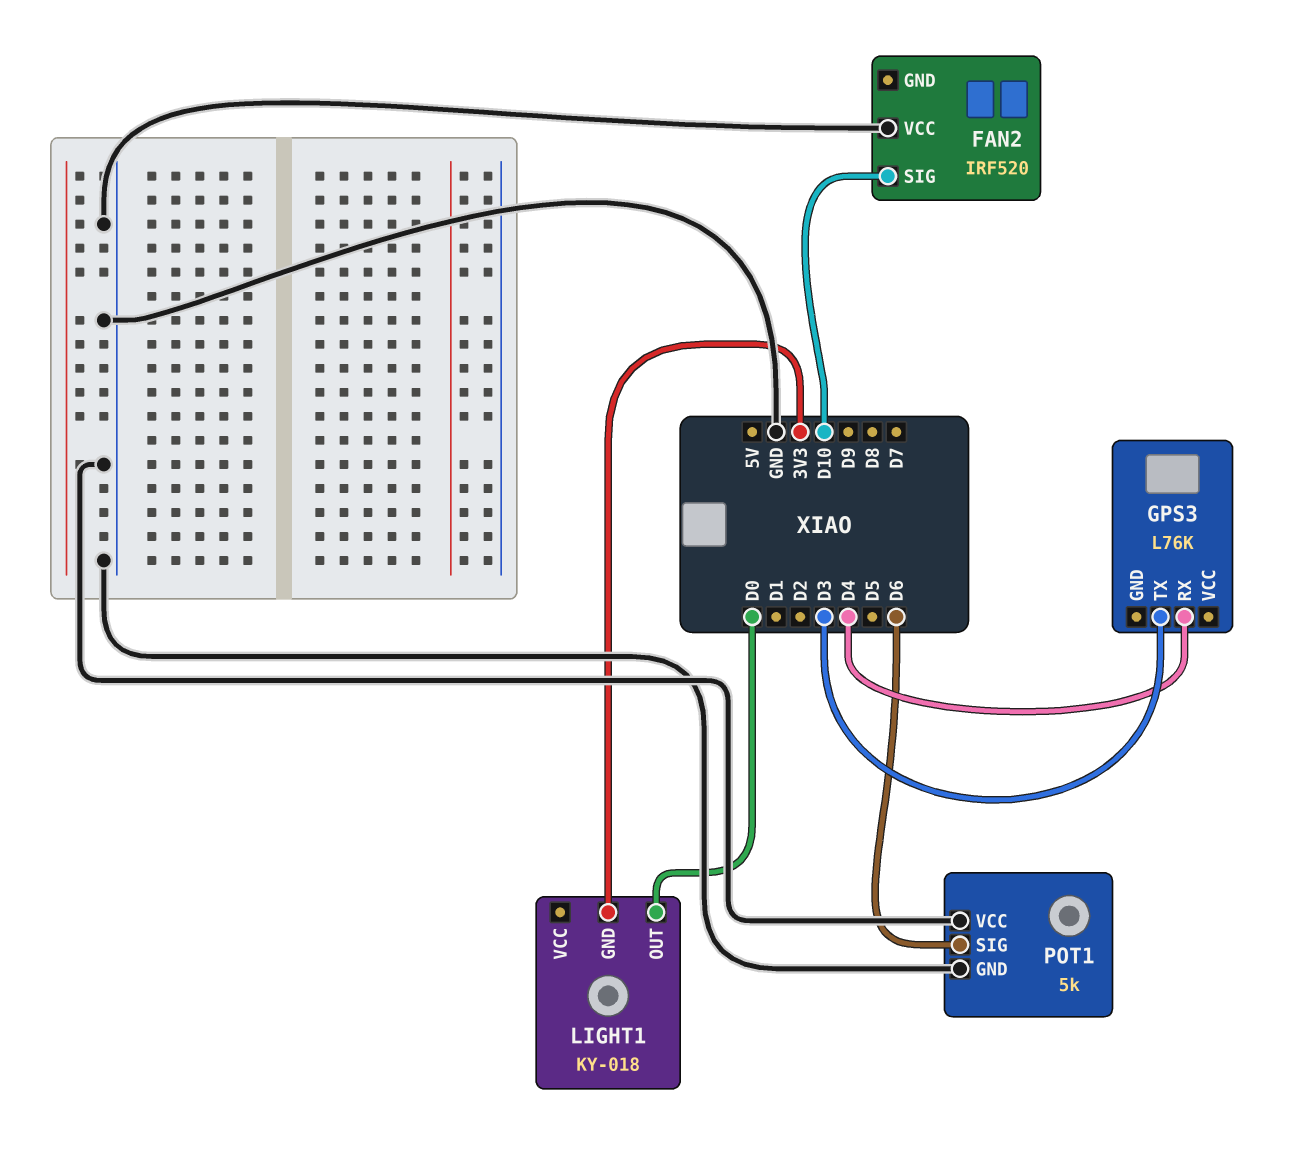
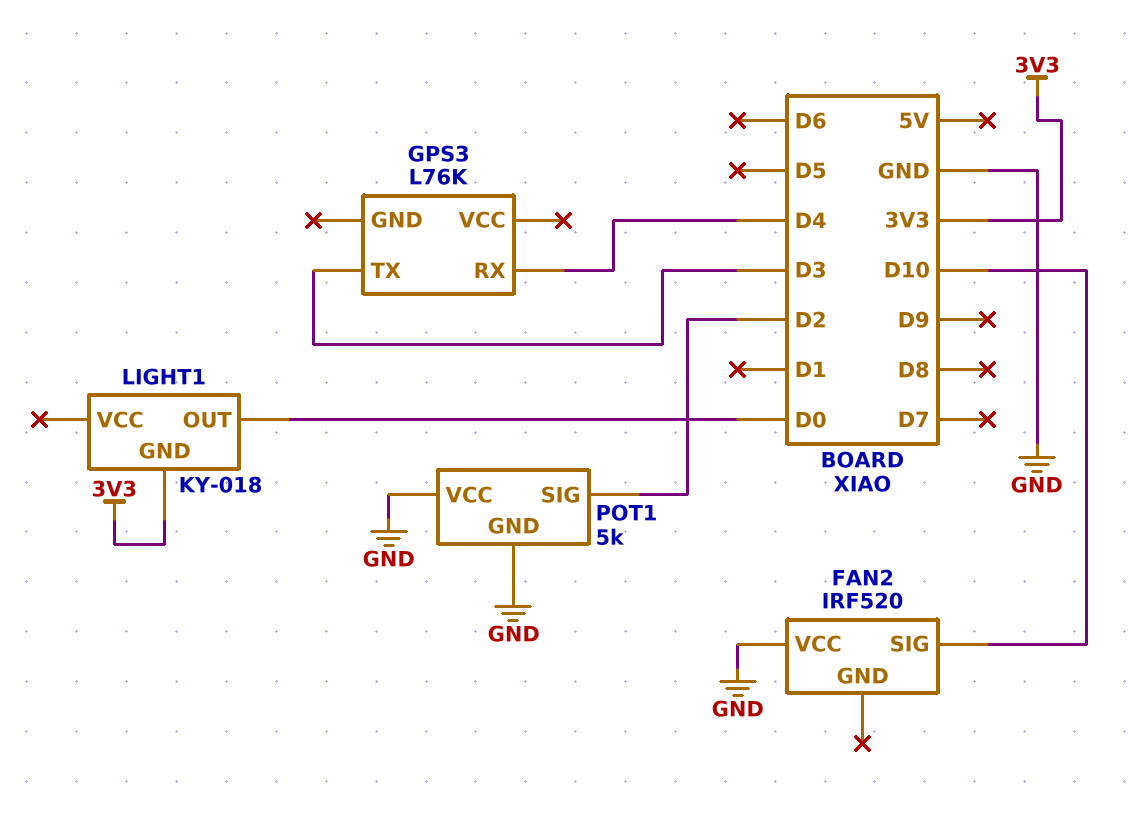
POT1 pin SIG: D6 -> D2

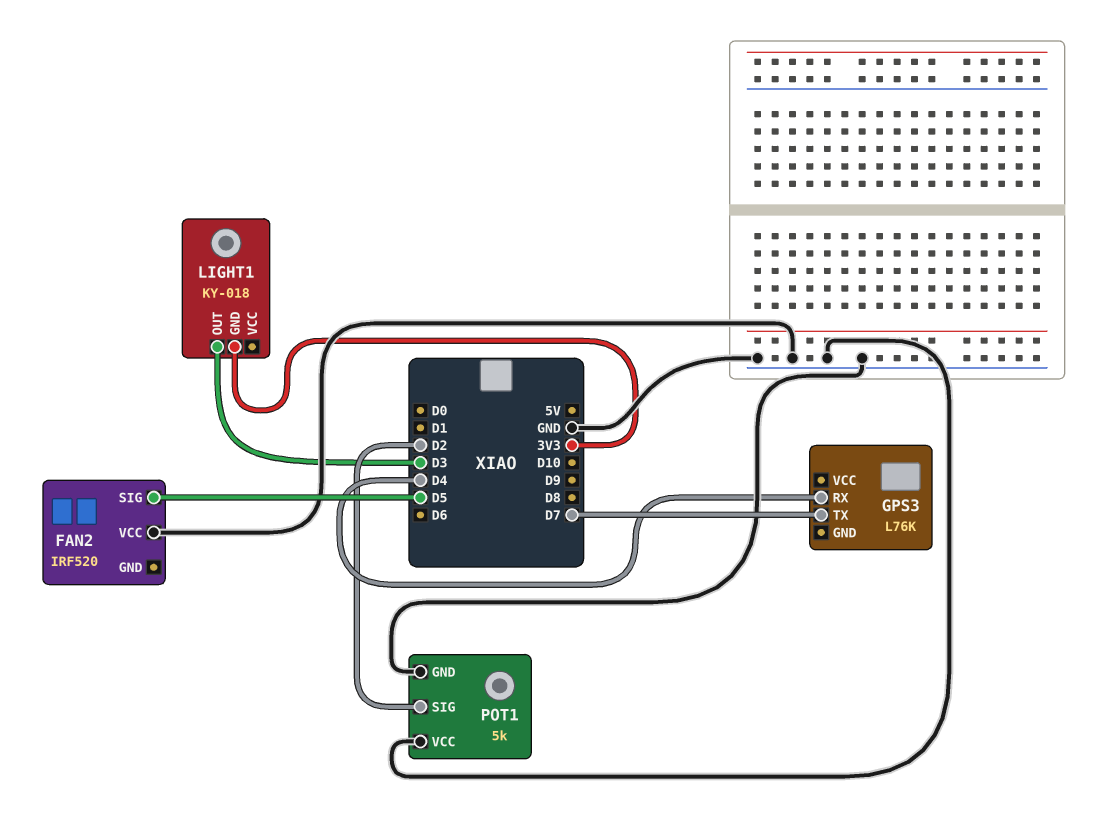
FAN2 pin SIG: D10 -> D5
GPS3 pin TX: D3 -> D7
LIGHT1 pin OUT: D0 -> D3

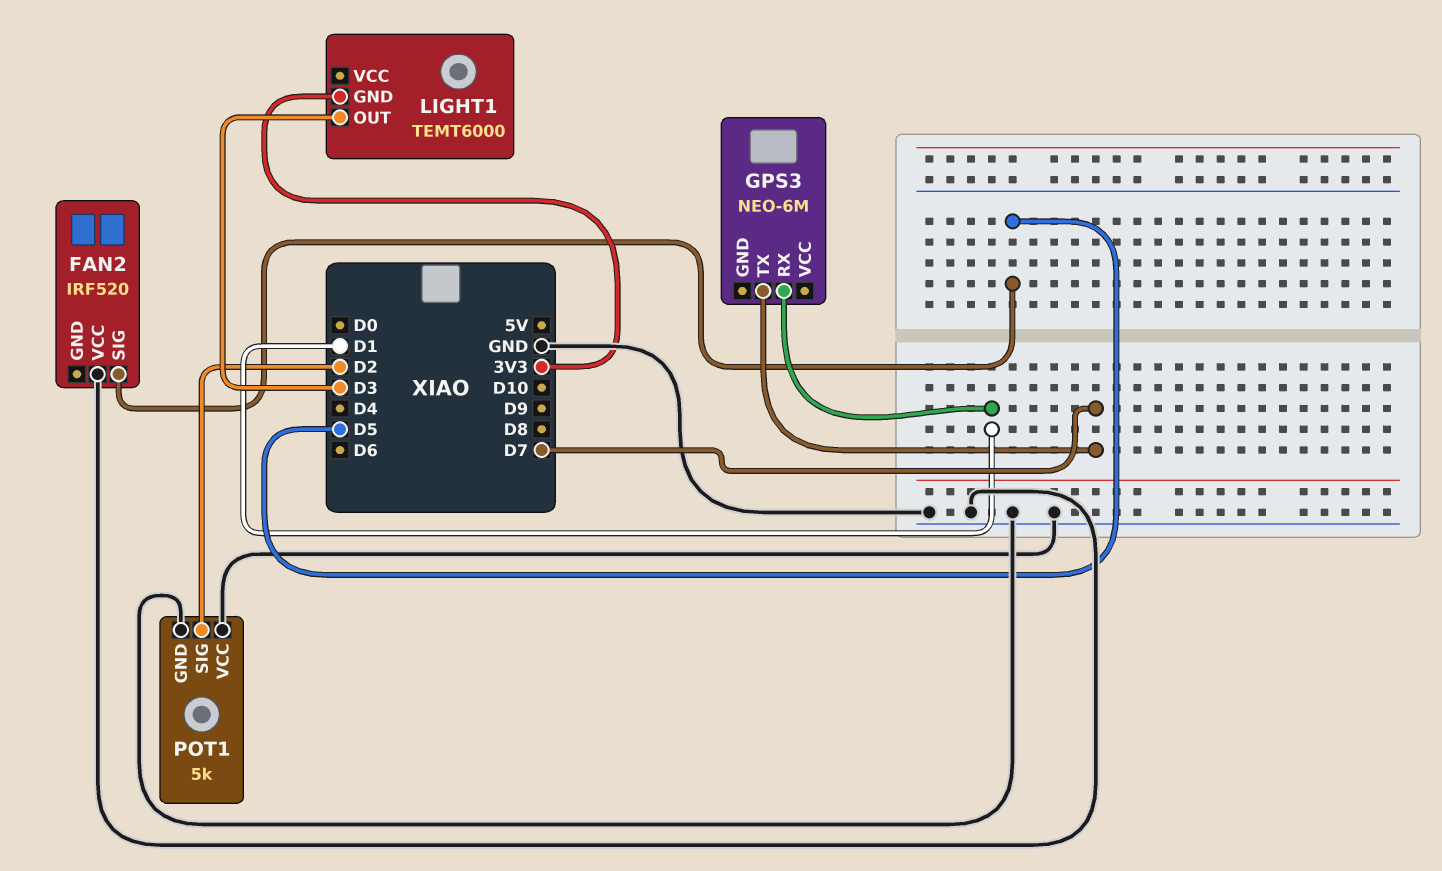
GPS3: L76K -> NEO-6M
GPS3 pin RX: D4 -> D1
LIGHT1: KY-018 -> TEMT6000

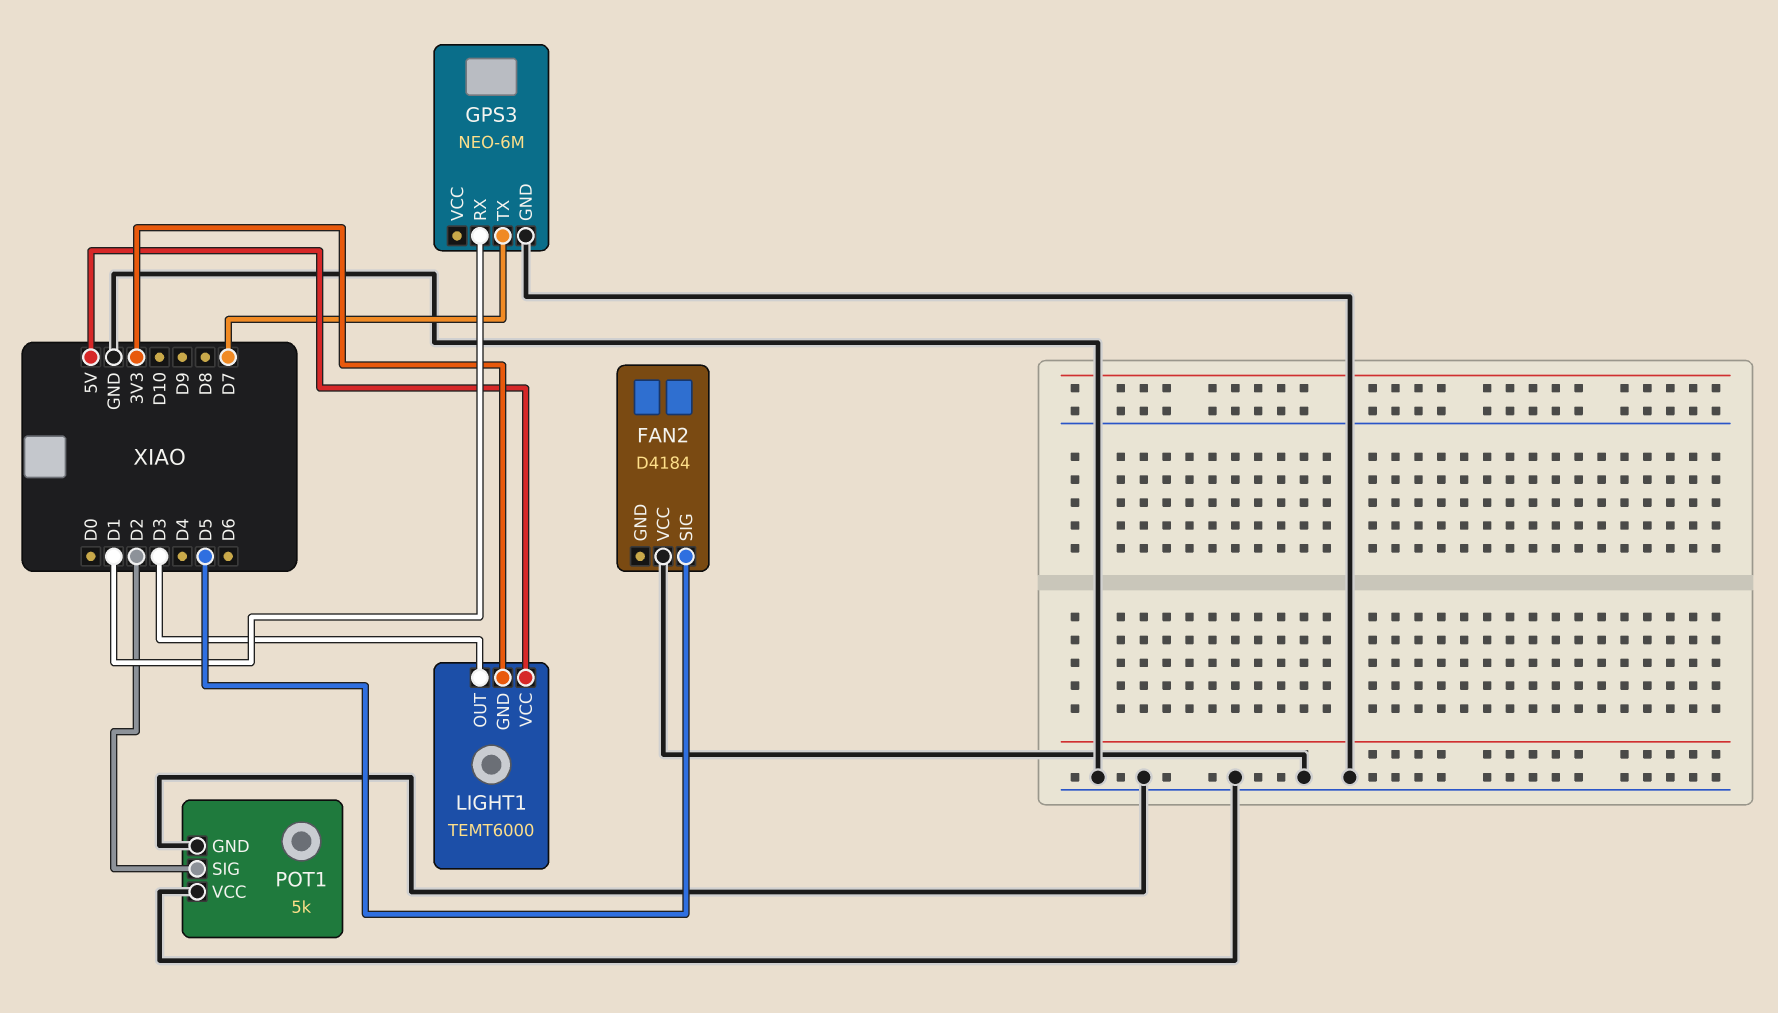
FAN2: IRF520 -> D4184
GPS3 pin GND: none -> GND
LIGHT1 pin VCC: none -> 5V

